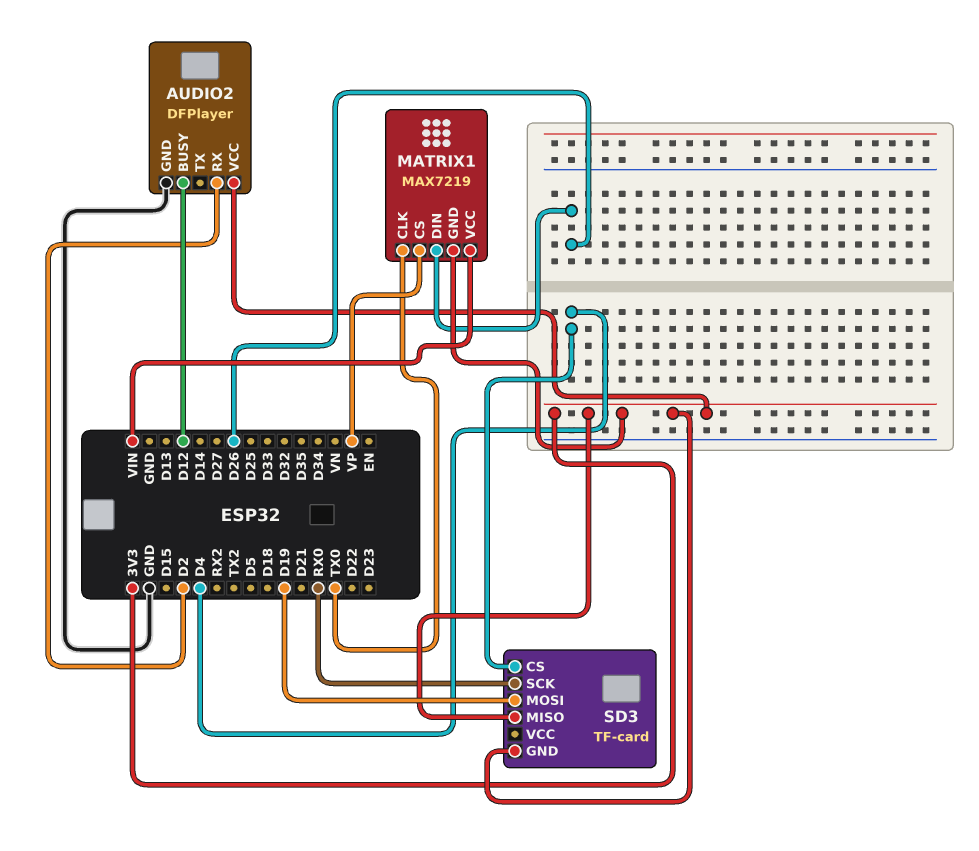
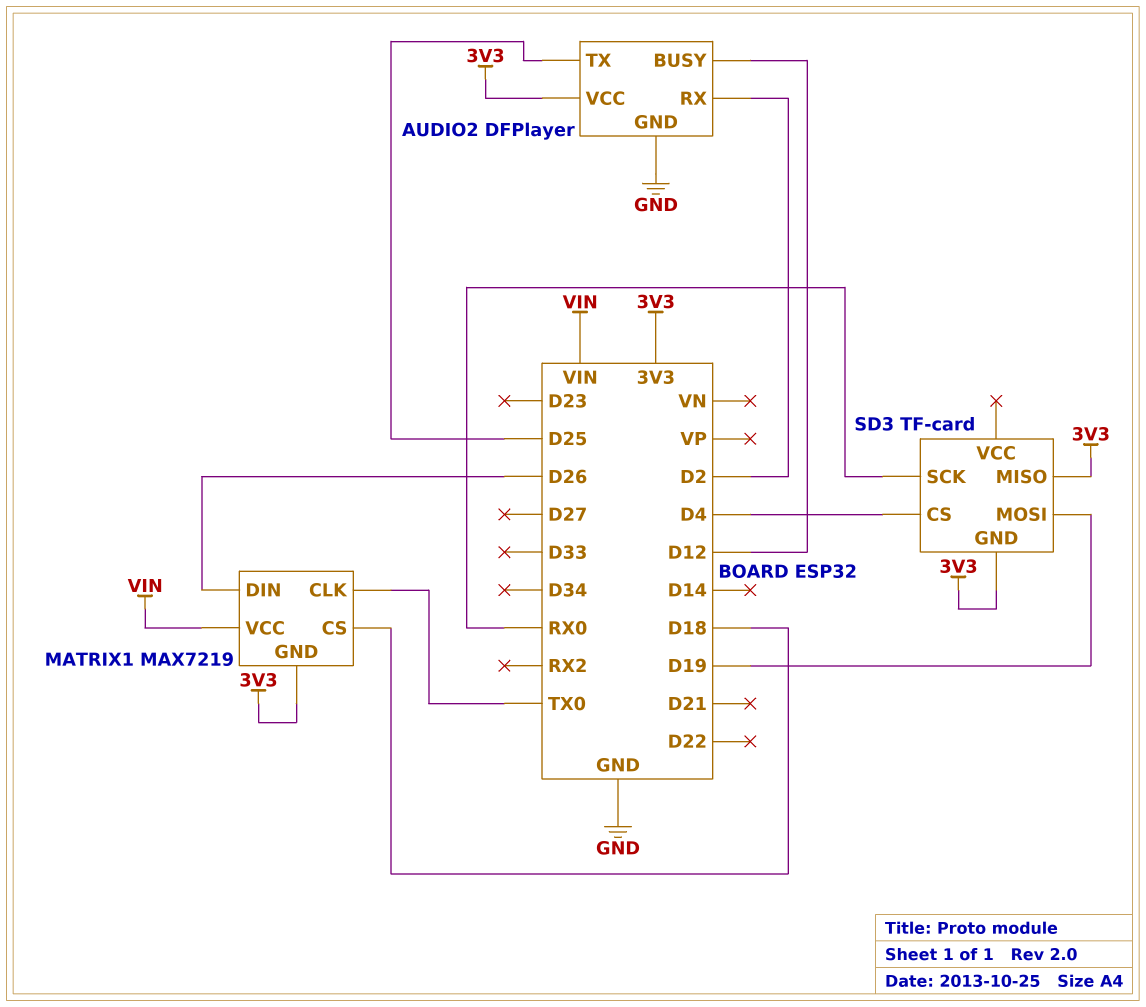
AUDIO2 pin TX: none -> D25
MATRIX1 pin CS: VP -> D18

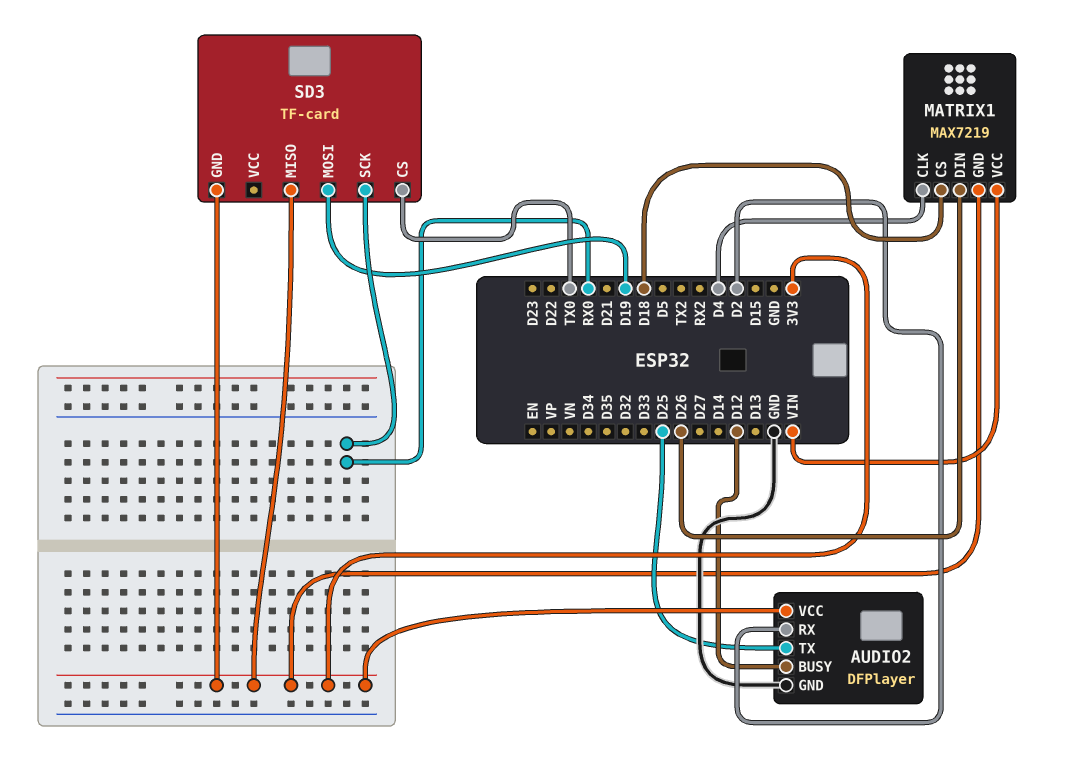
MATRIX1 pin CLK: TX0 -> D4
SD3 pin CS: D4 -> TX0

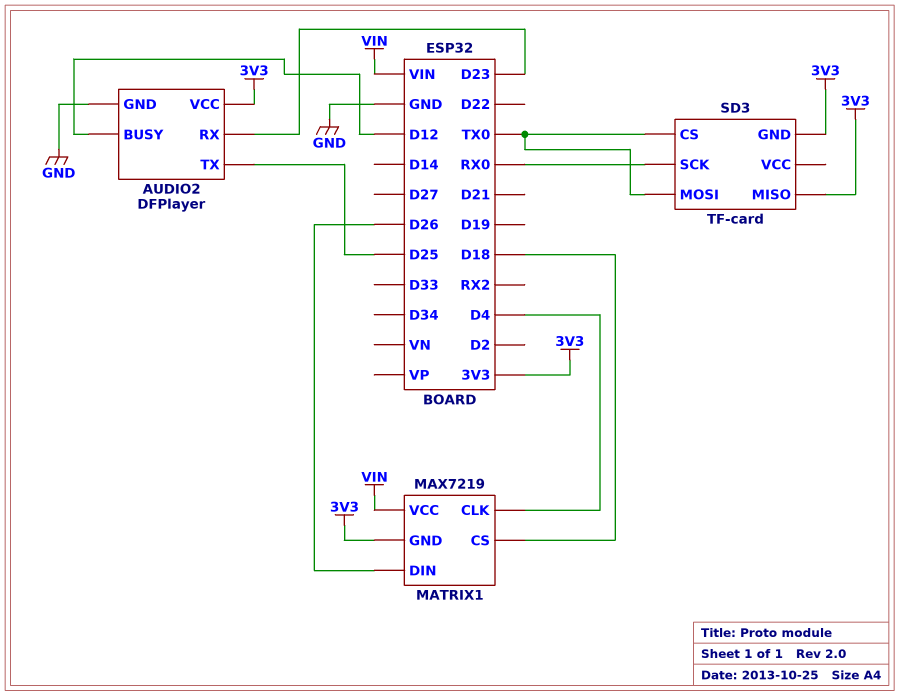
AUDIO2 pin RX: D2 -> D23
SD3 pin MOSI: D19 -> TX0

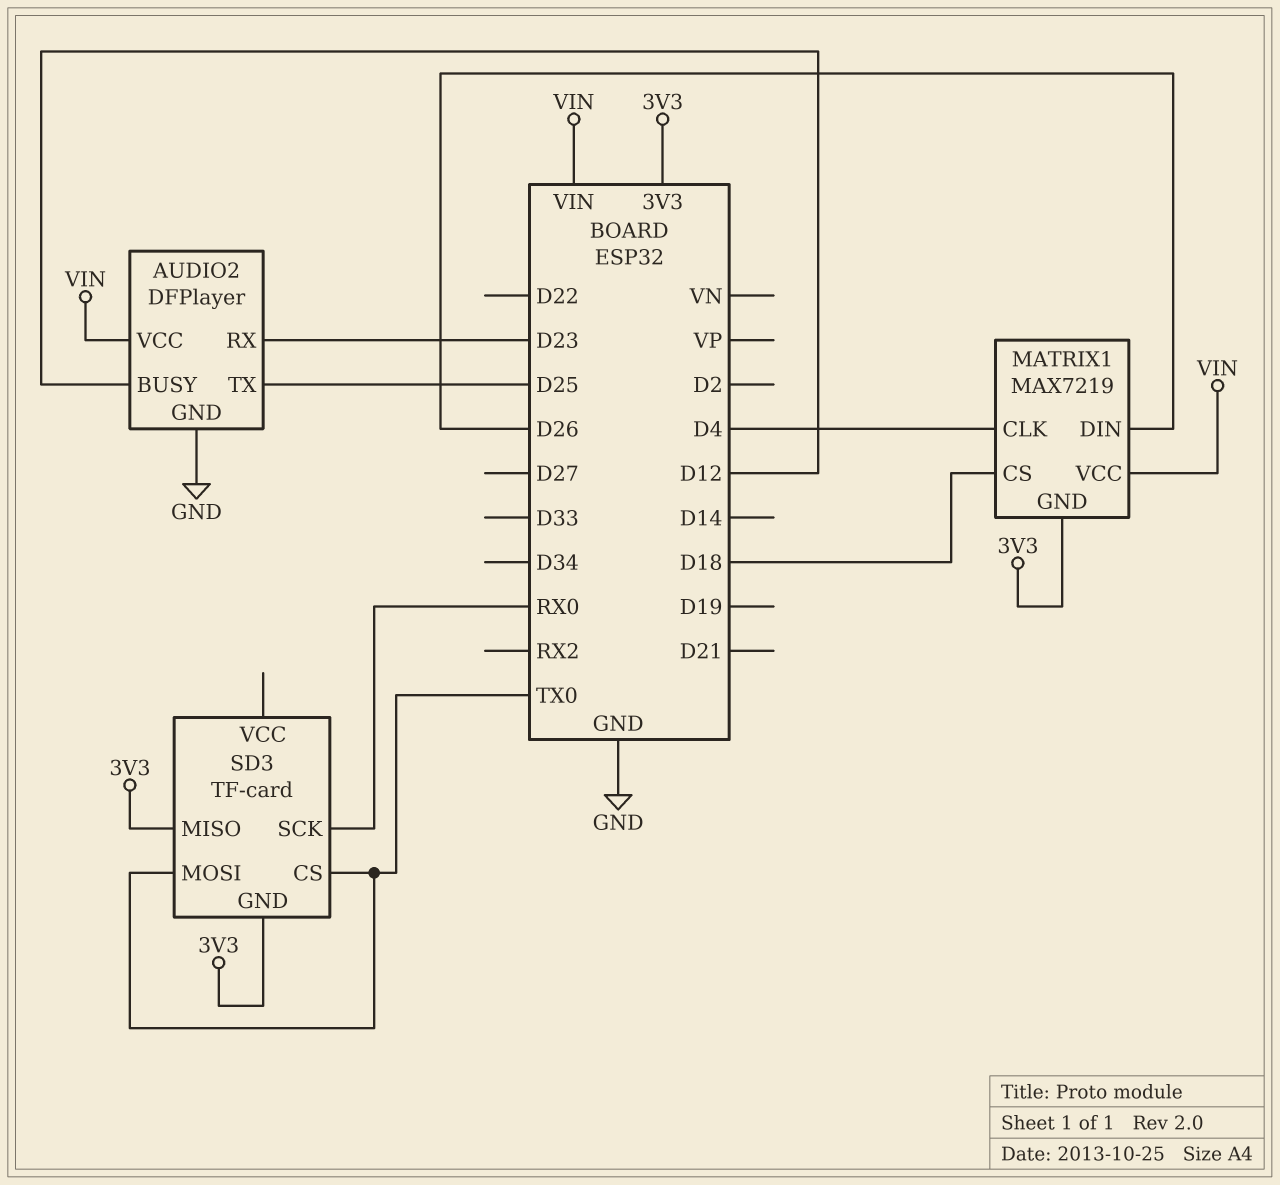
AUDIO2 pin VCC: 3V3 -> VIN

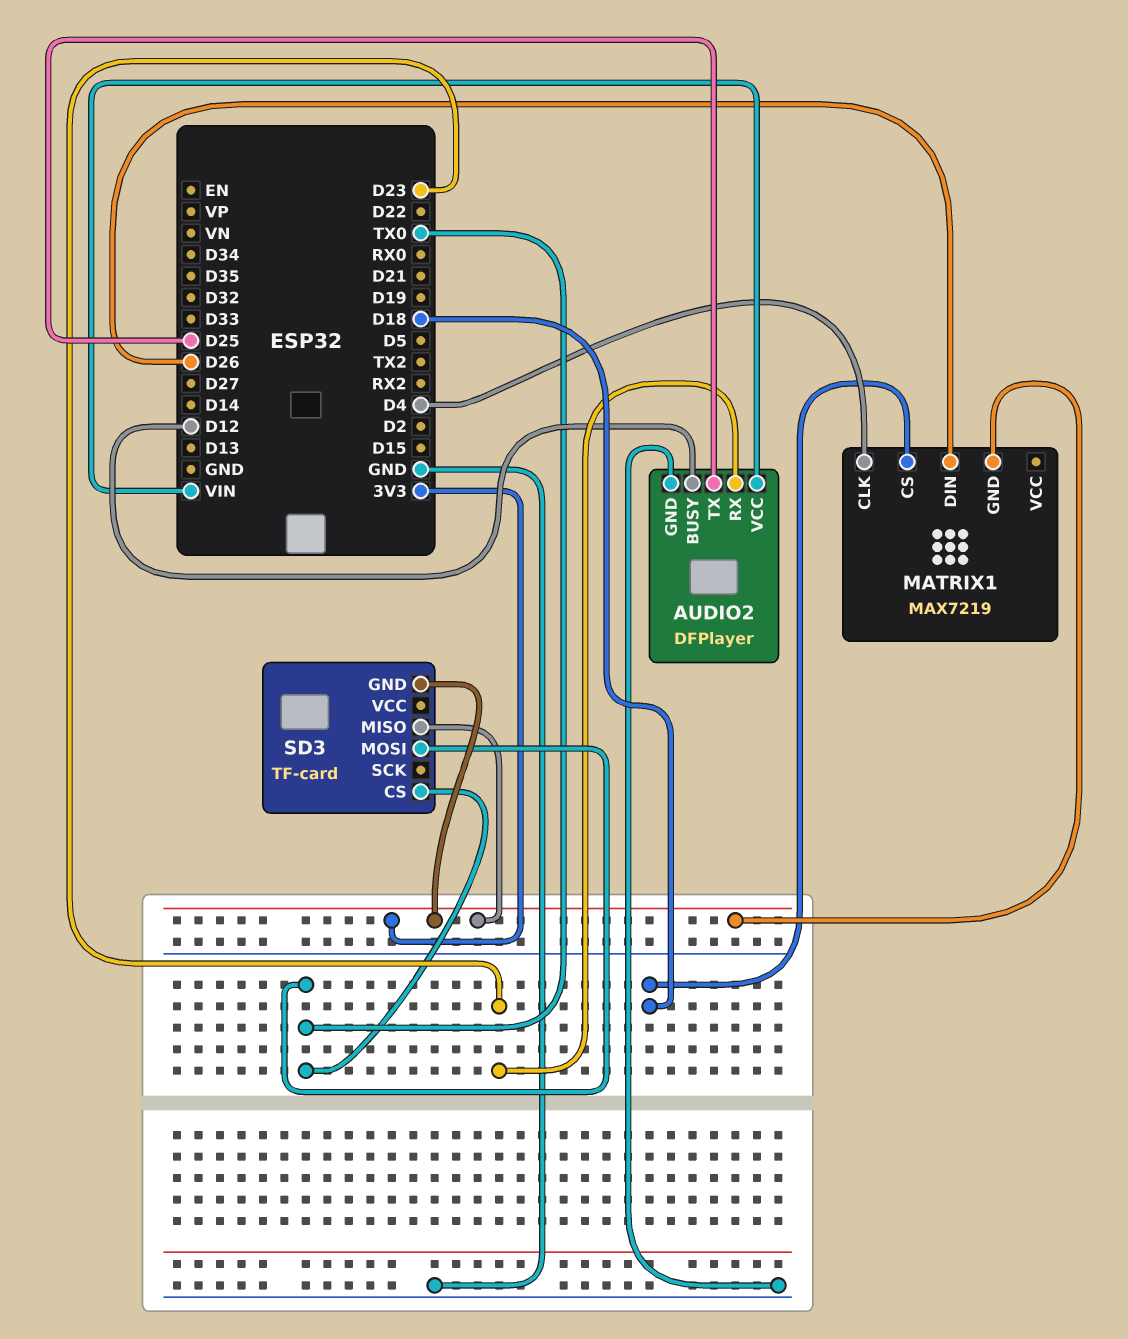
MATRIX1 pin VCC: VIN -> none
SD3 pin SCK: RX0 -> none

